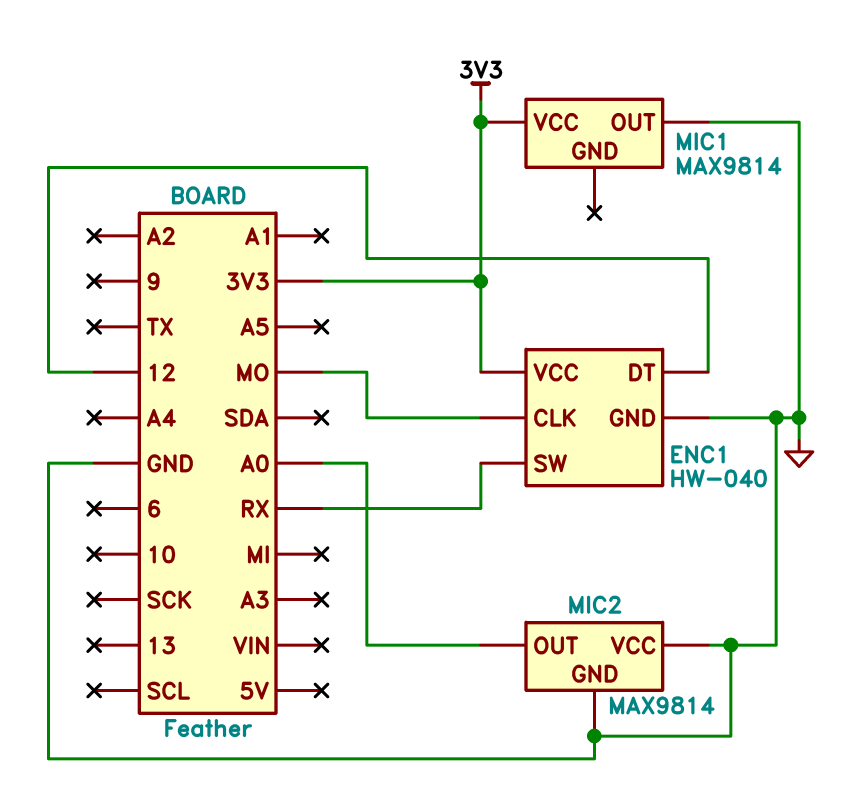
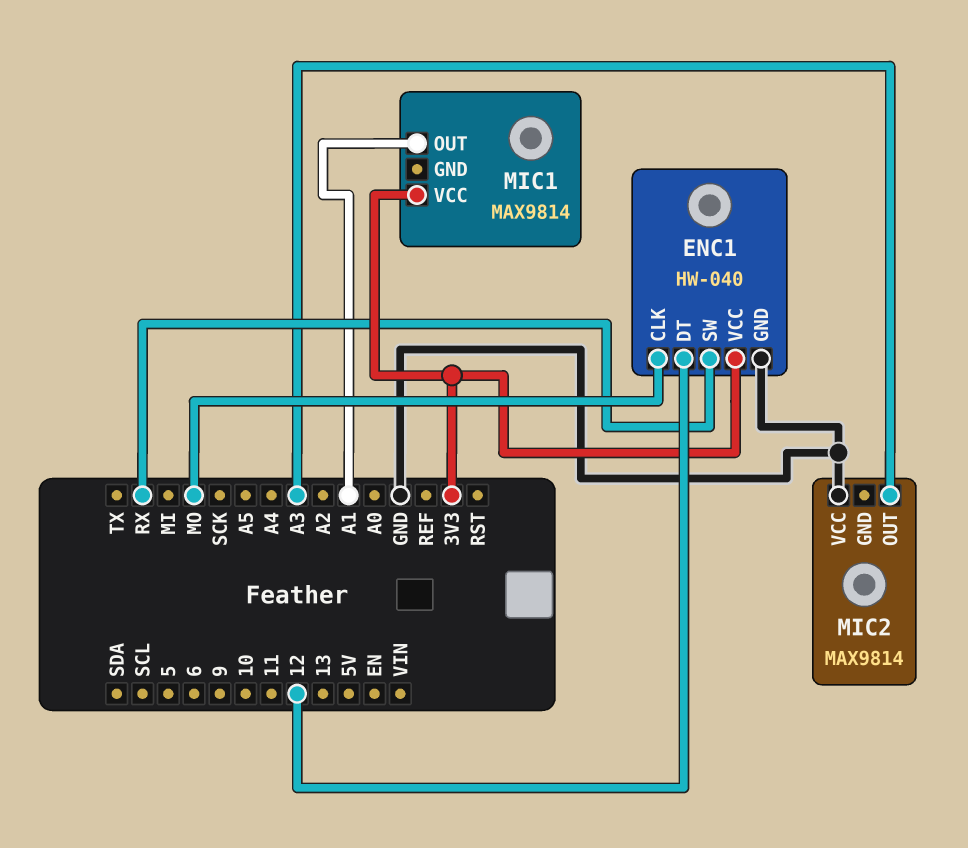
MIC1 pin OUT: GND -> A1
MIC2 pin GND: GND -> none
MIC2 pin OUT: A0 -> A3

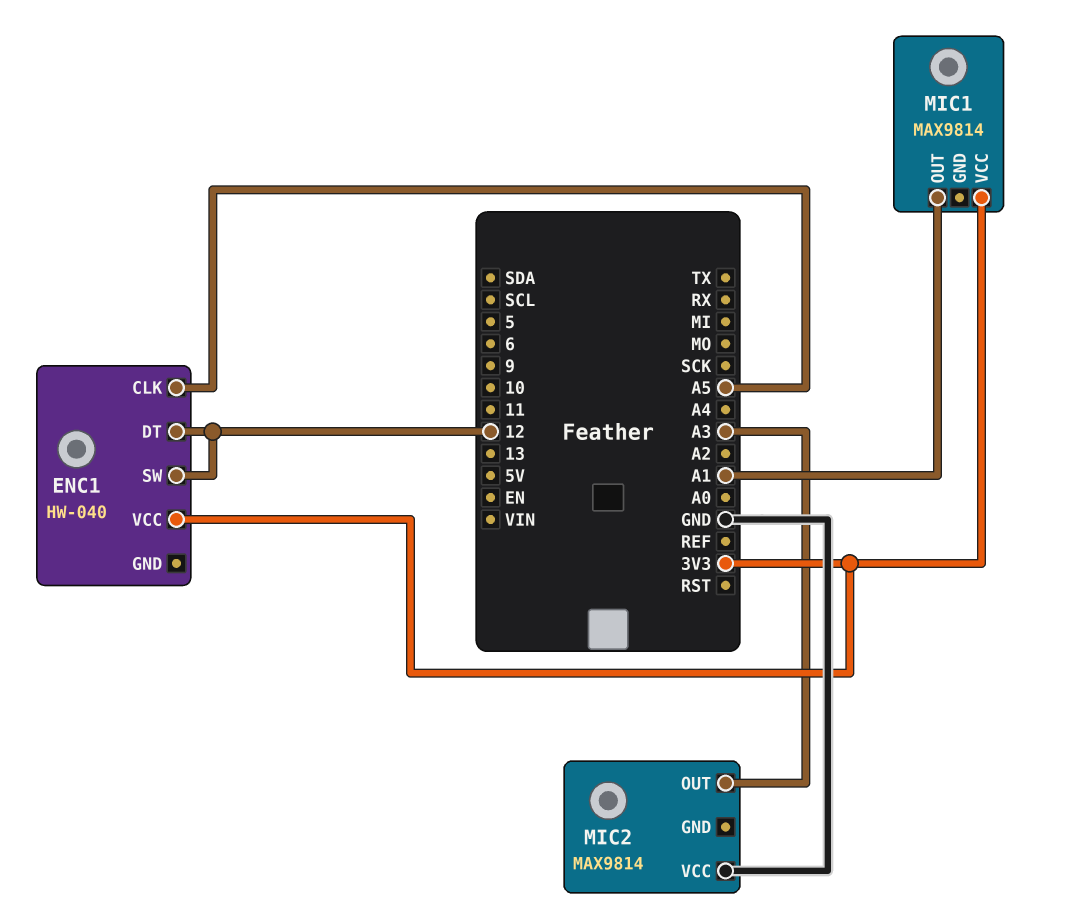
ENC1 pin CLK: MO -> A5
ENC1 pin GND: GND -> none
ENC1 pin SW: RX -> 12

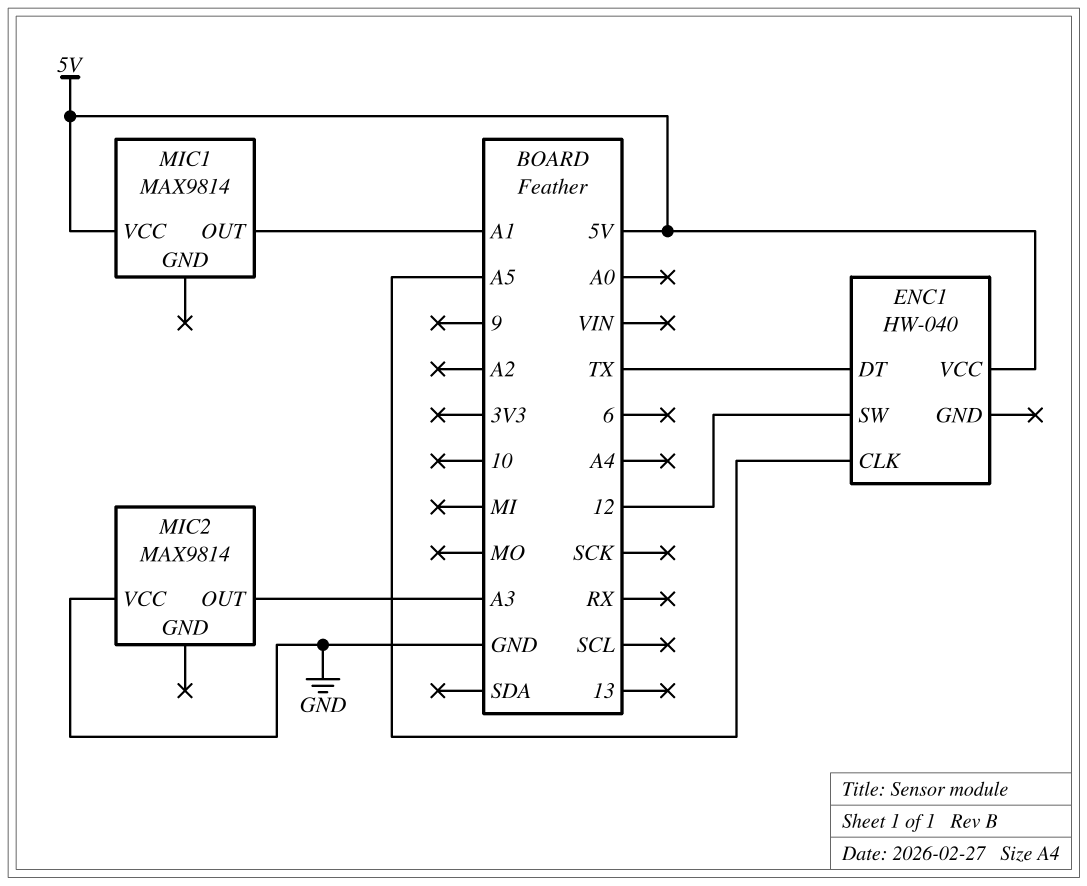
ENC1 pin DT: 12 -> TX
ENC1 pin VCC: 3V3 -> 5V
MIC1 pin VCC: 3V3 -> 5V

